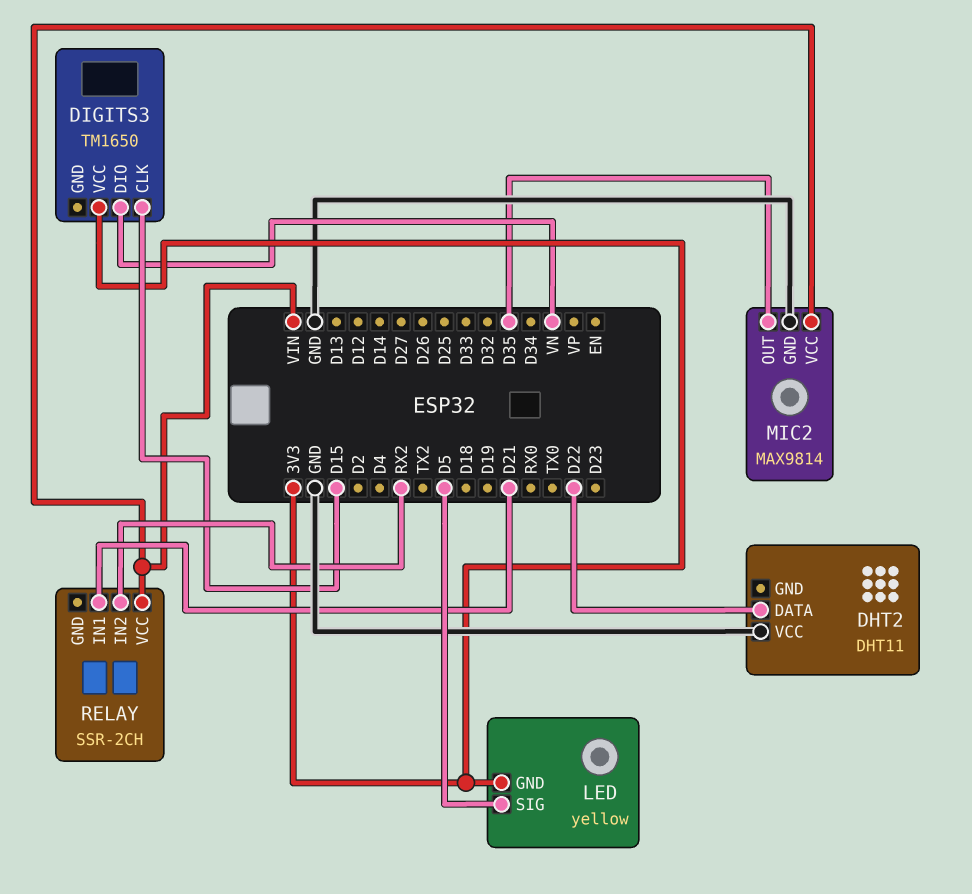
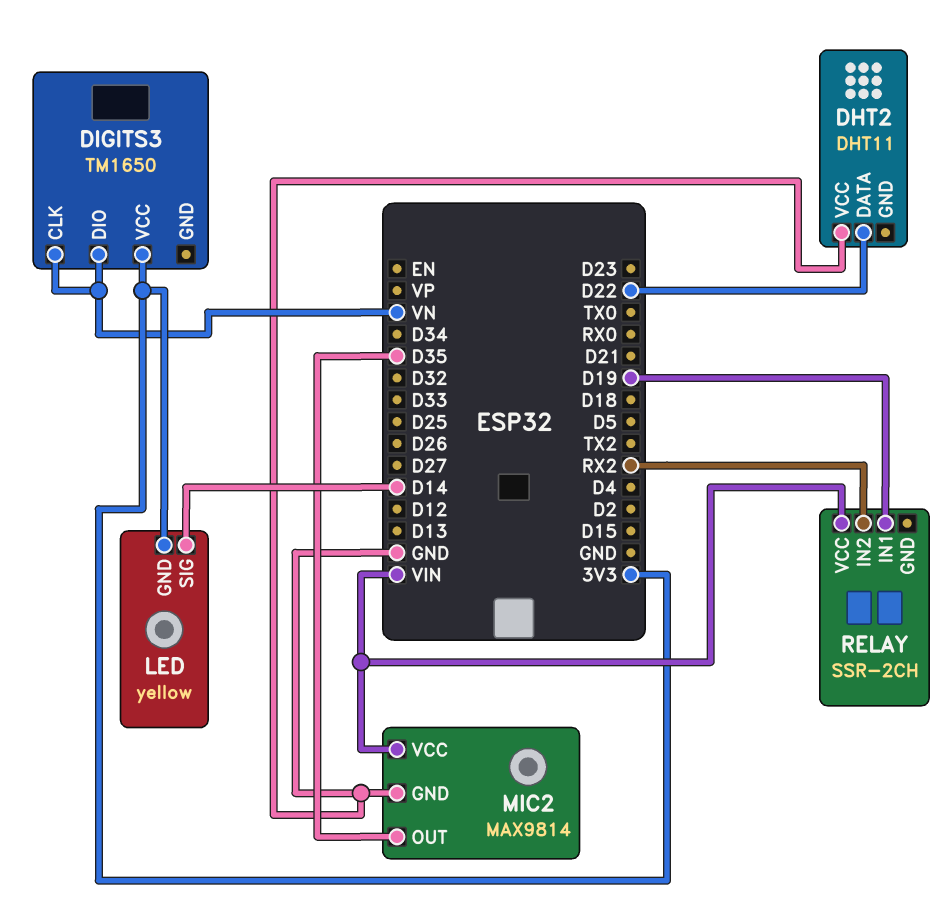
DIGITS3 pin CLK: D15 -> VN
LED pin SIG: D5 -> D14
RELAY pin IN1: D21 -> D19

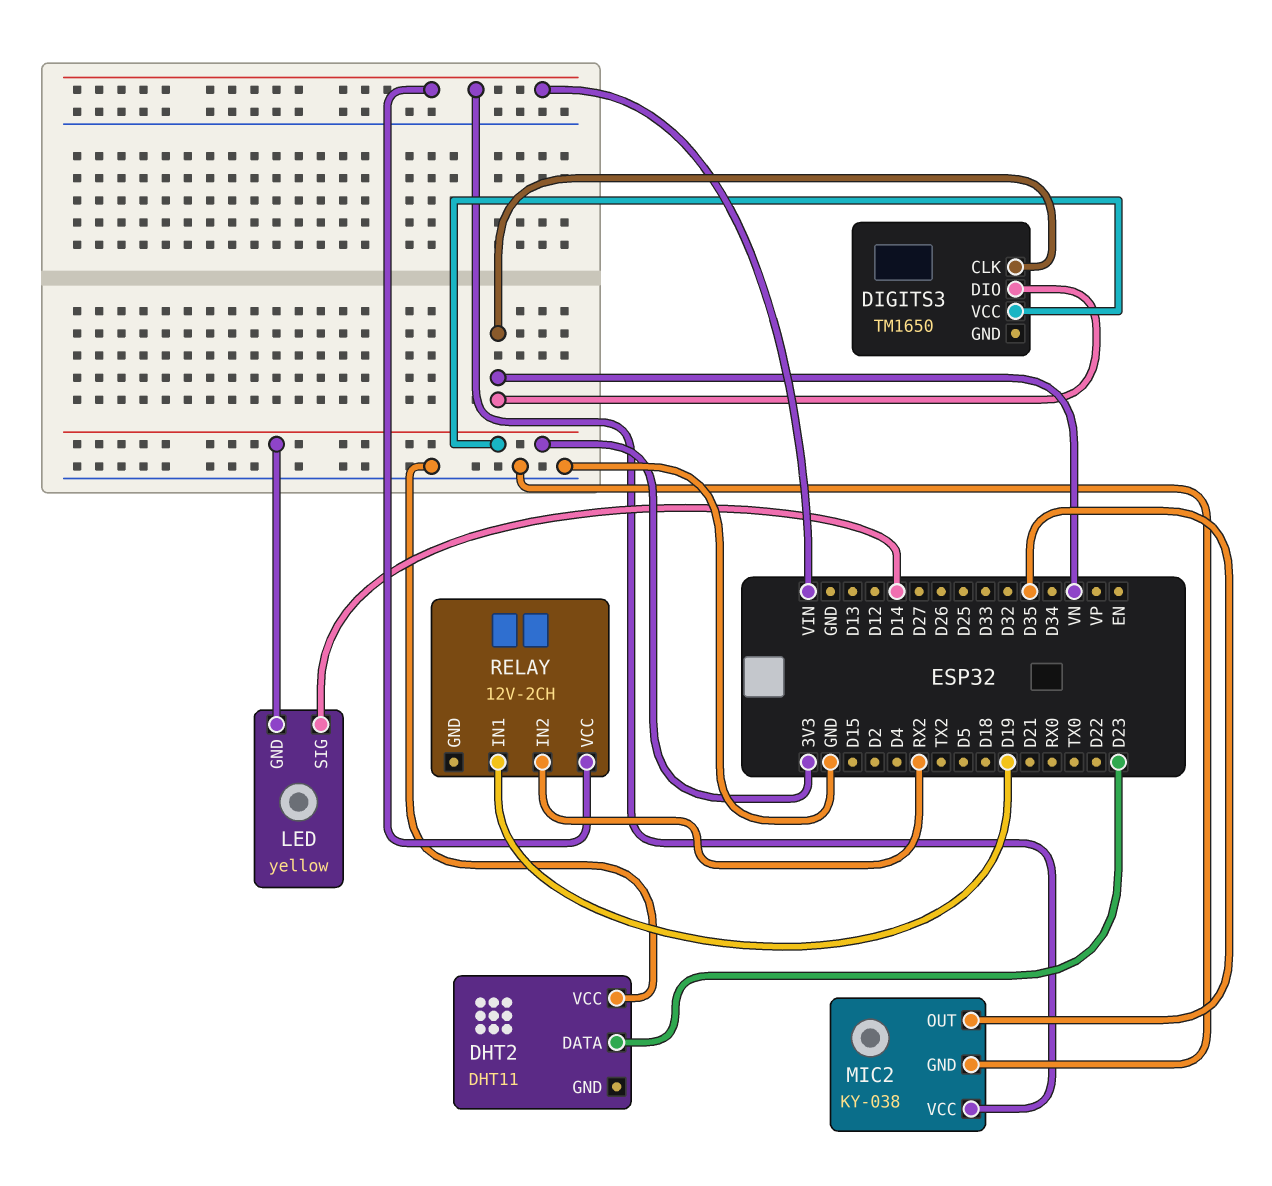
DHT2 pin DATA: D22 -> D23
MIC2: MAX9814 -> KY-038
RELAY: SSR-2CH -> 12V-2CH

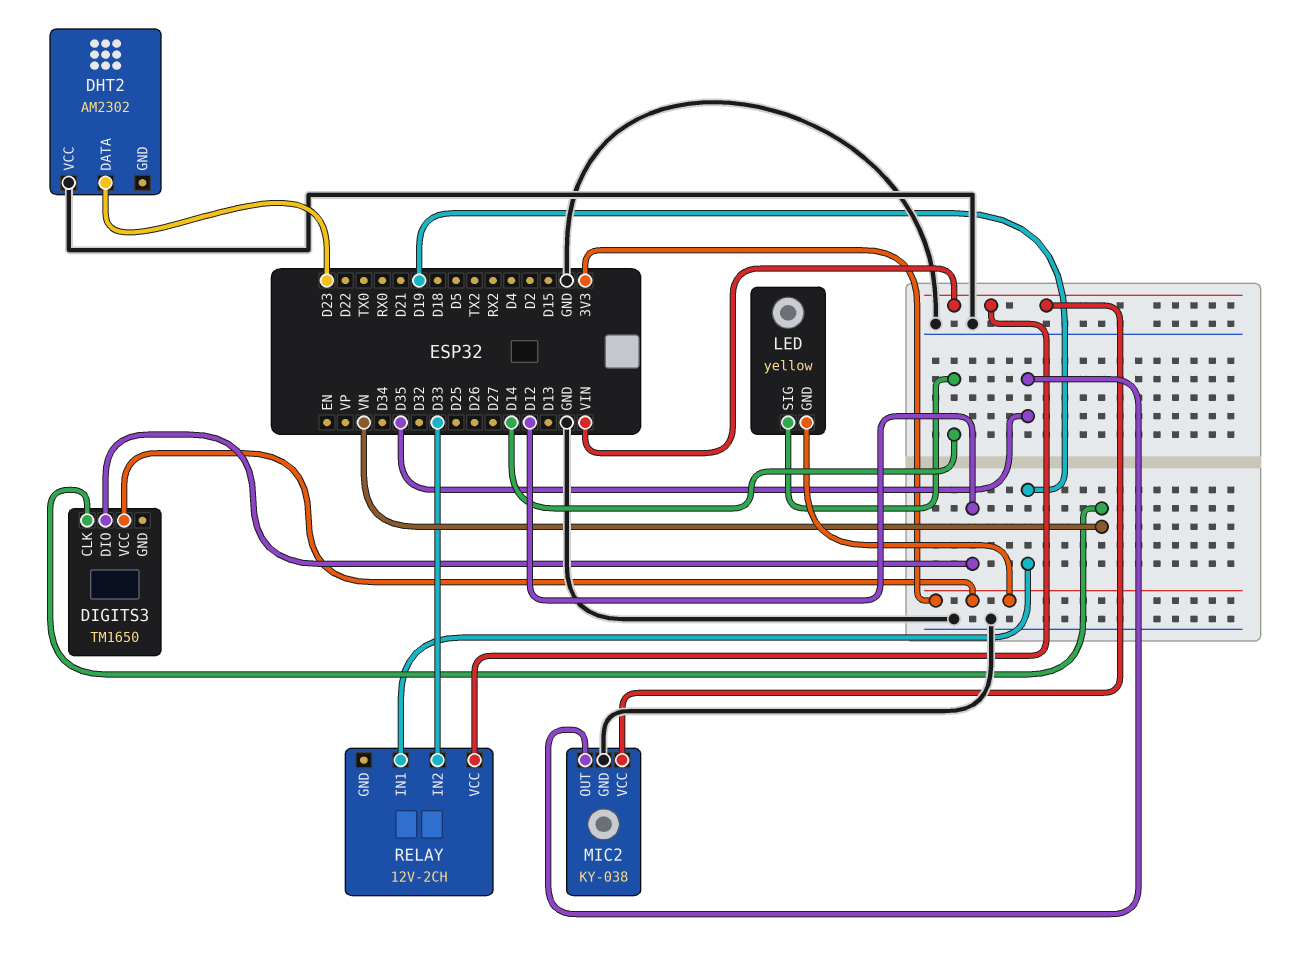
DHT2: DHT11 -> AM2302
DIGITS3 pin DIO: VN -> D12
RELAY pin IN2: RX2 -> D33

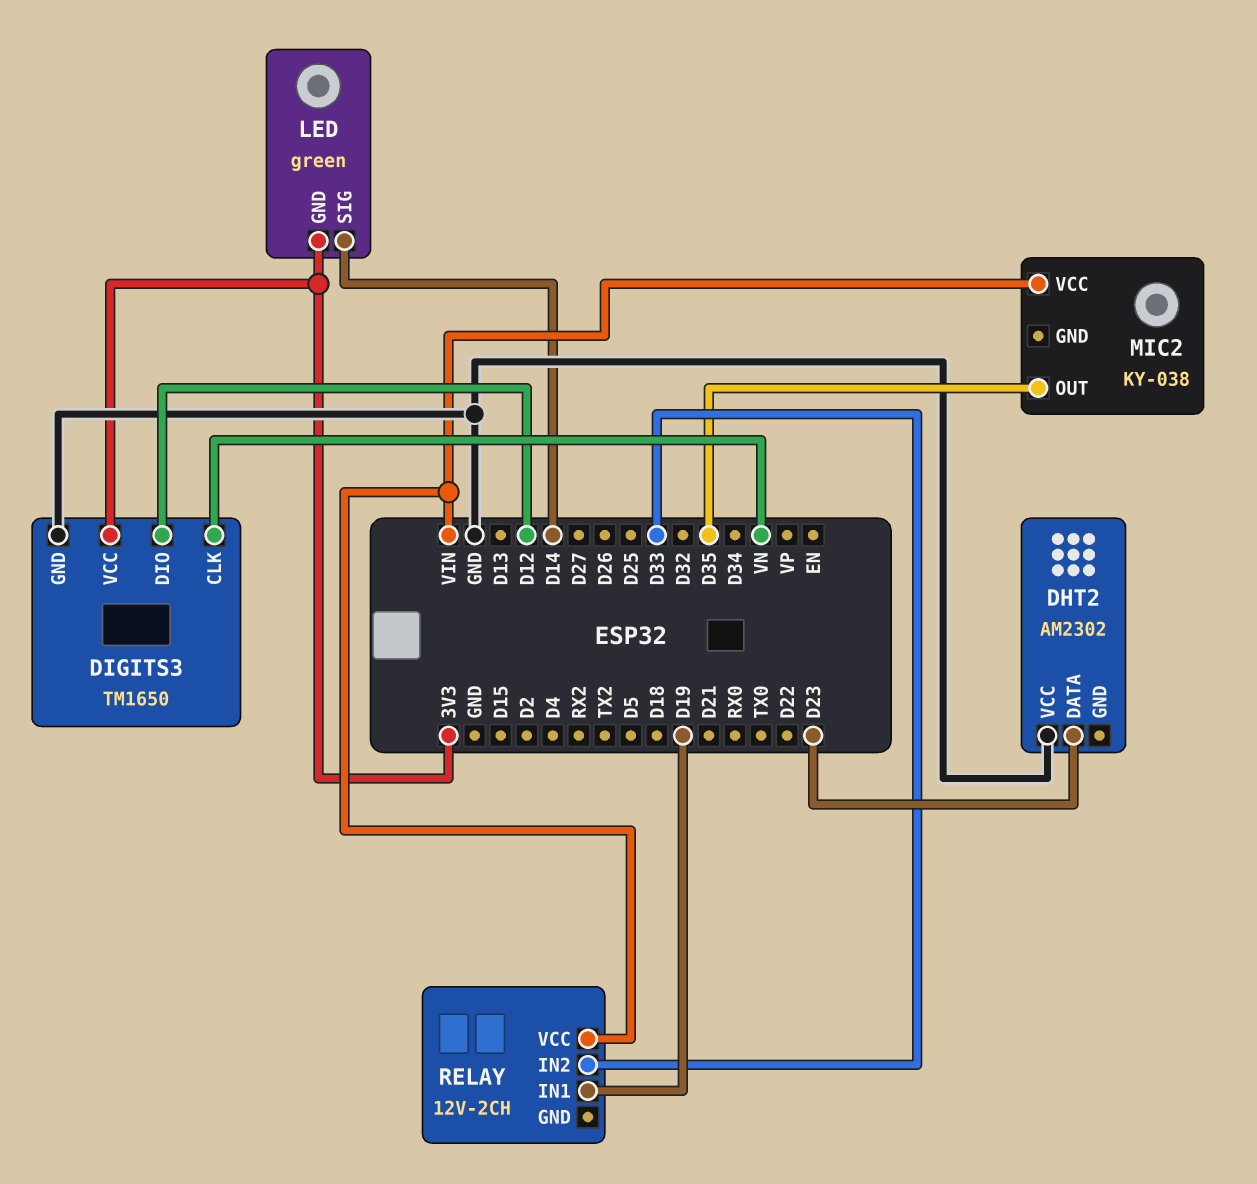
DIGITS3 pin GND: none -> GND
LED: yellow -> green
MIC2 pin GND: GND -> none

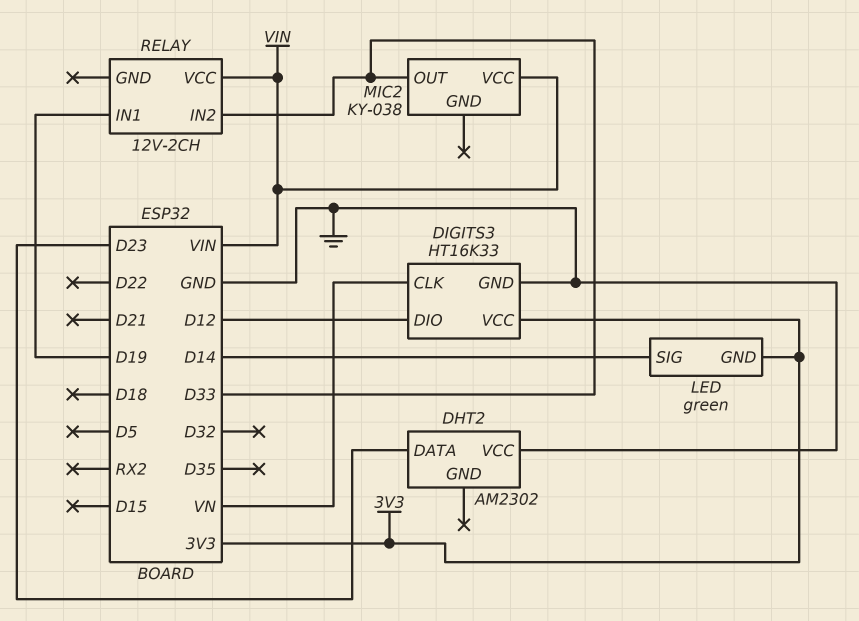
DIGITS3: TM1650 -> HT16K33
MIC2 pin OUT: D35 -> D33

